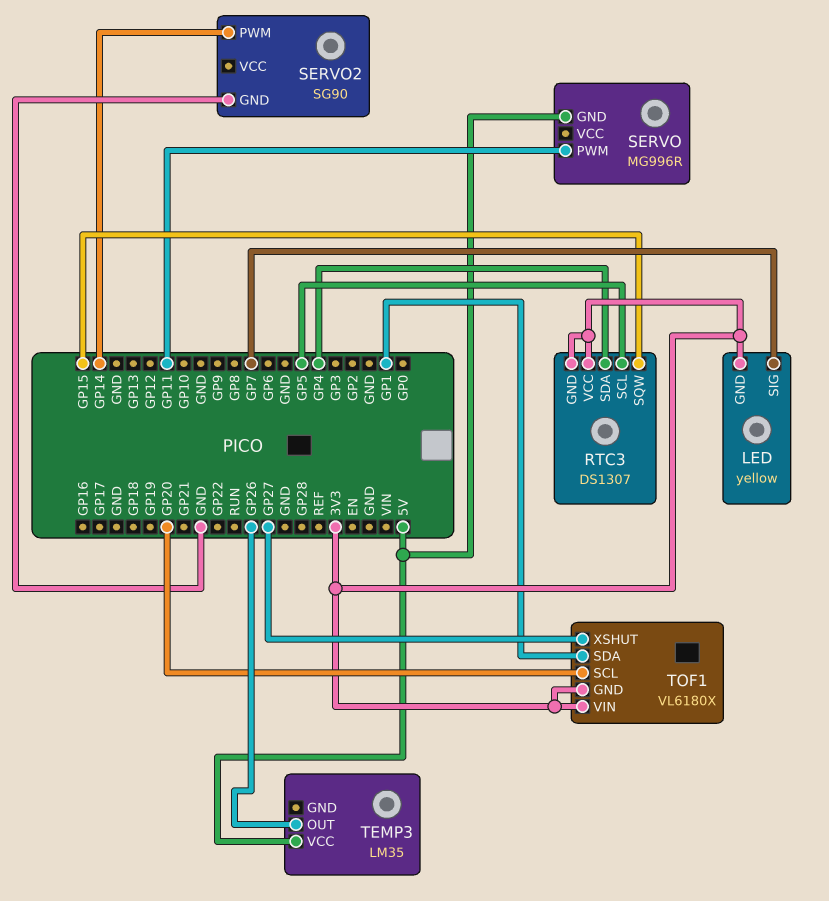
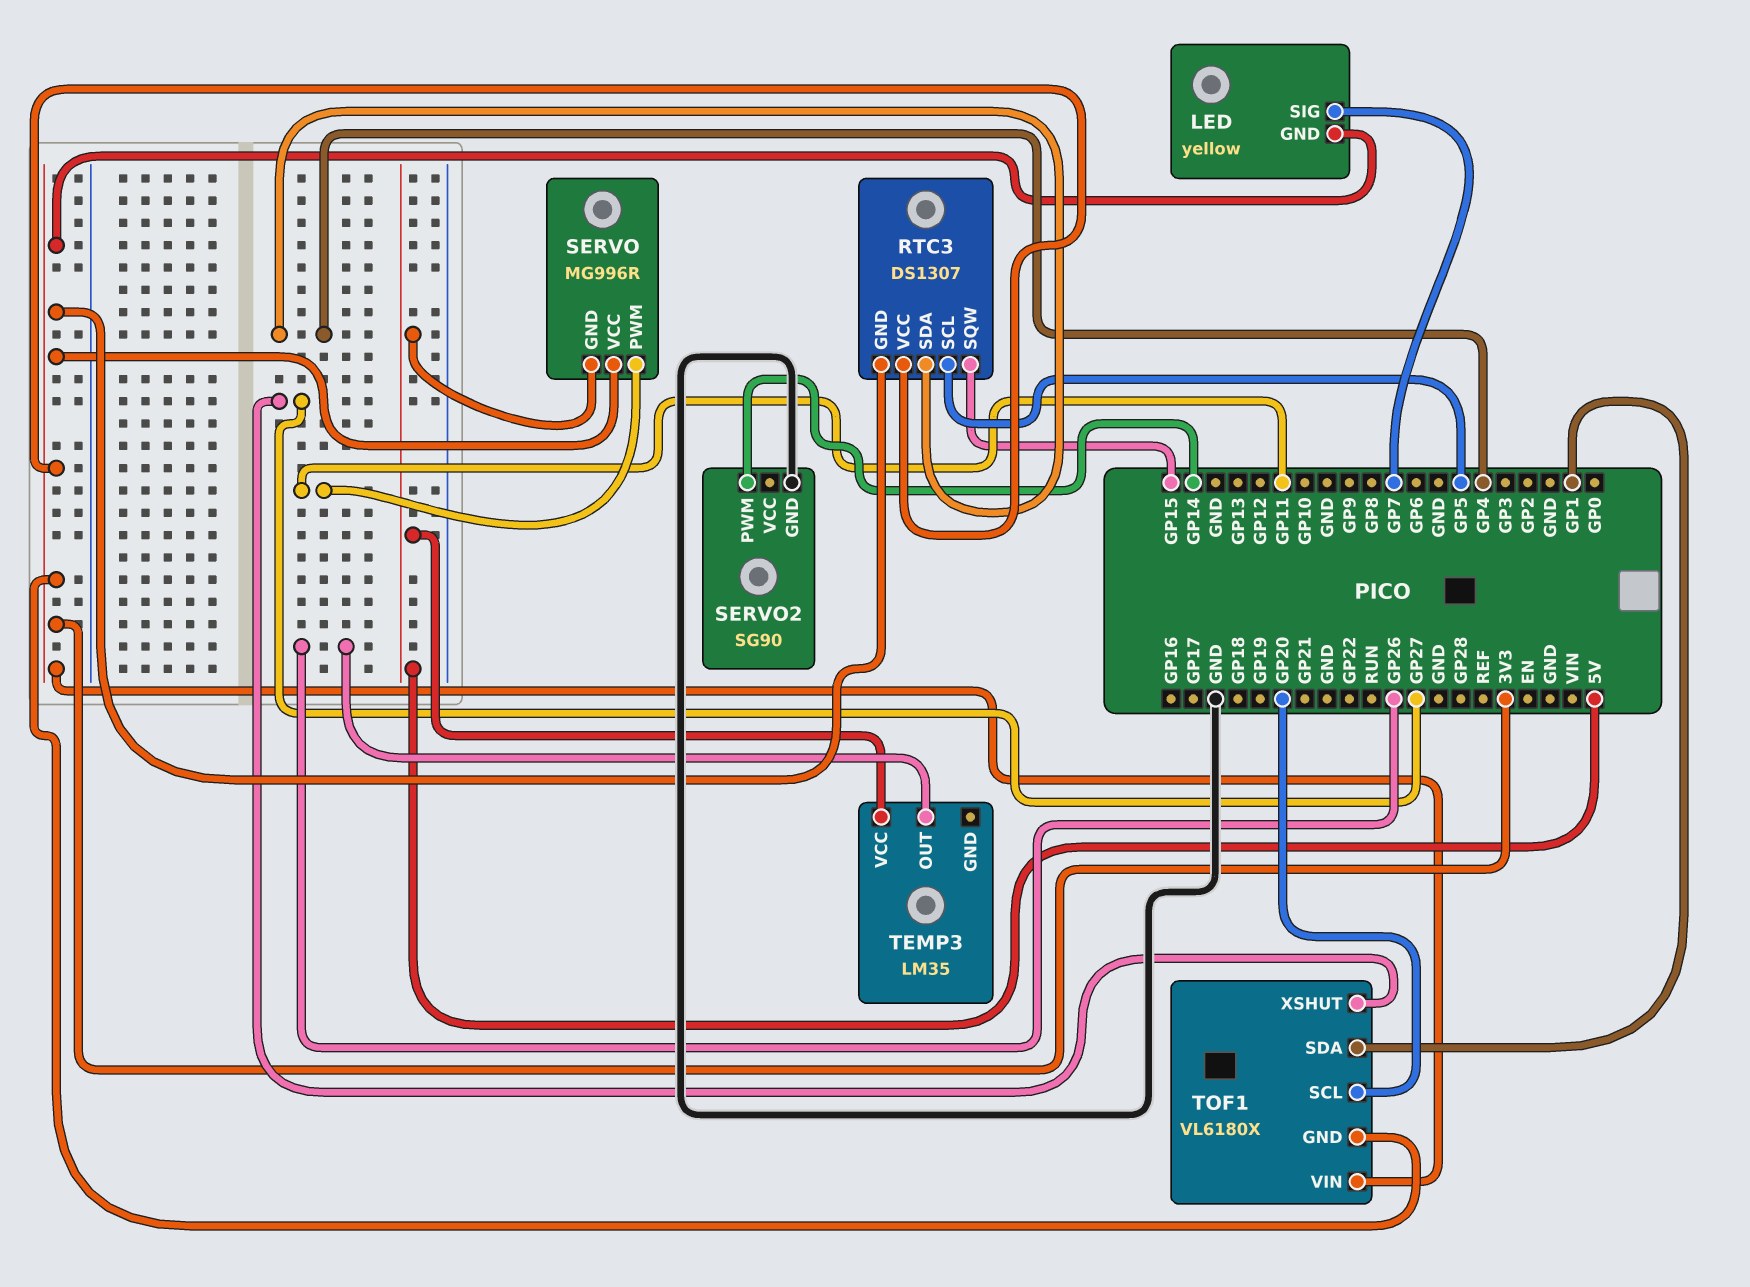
SERVO pin VCC: none -> 3V3

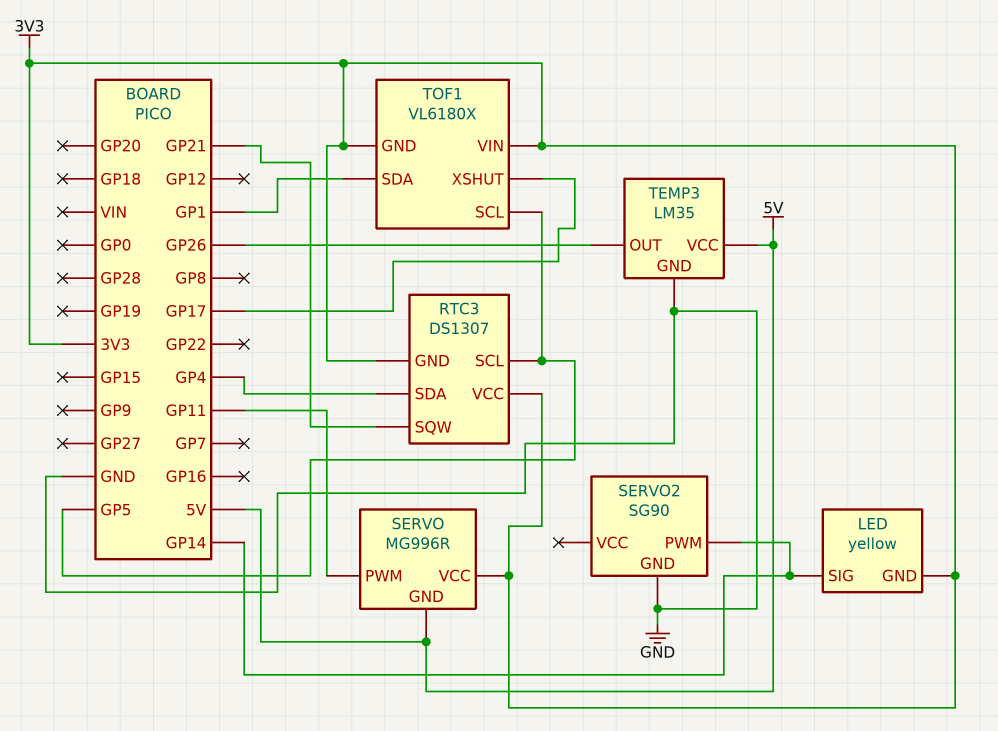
LED pin SIG: GP7 -> GP14
RTC3 pin SQW: GP15 -> GP21
TEMP3 pin GND: none -> GND
TOF1 pin SCL: GP20 -> GP5
TOF1 pin XSHUT: GP27 -> GP17

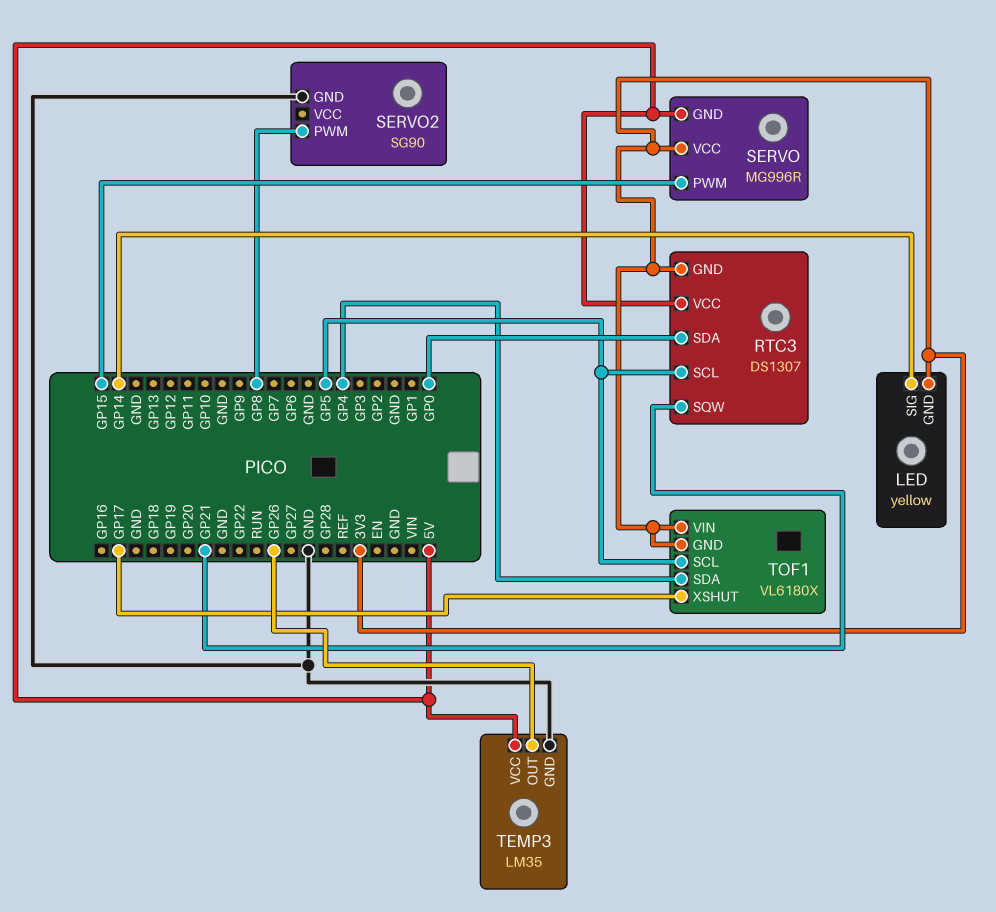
RTC3 pin SDA: GP4 -> GP0
RTC3 pin VCC: 3V3 -> 5V
SERVO pin PWM: GP11 -> GP15
SERVO2 pin PWM: GP14 -> GP8
TOF1 pin SDA: GP1 -> GP4

